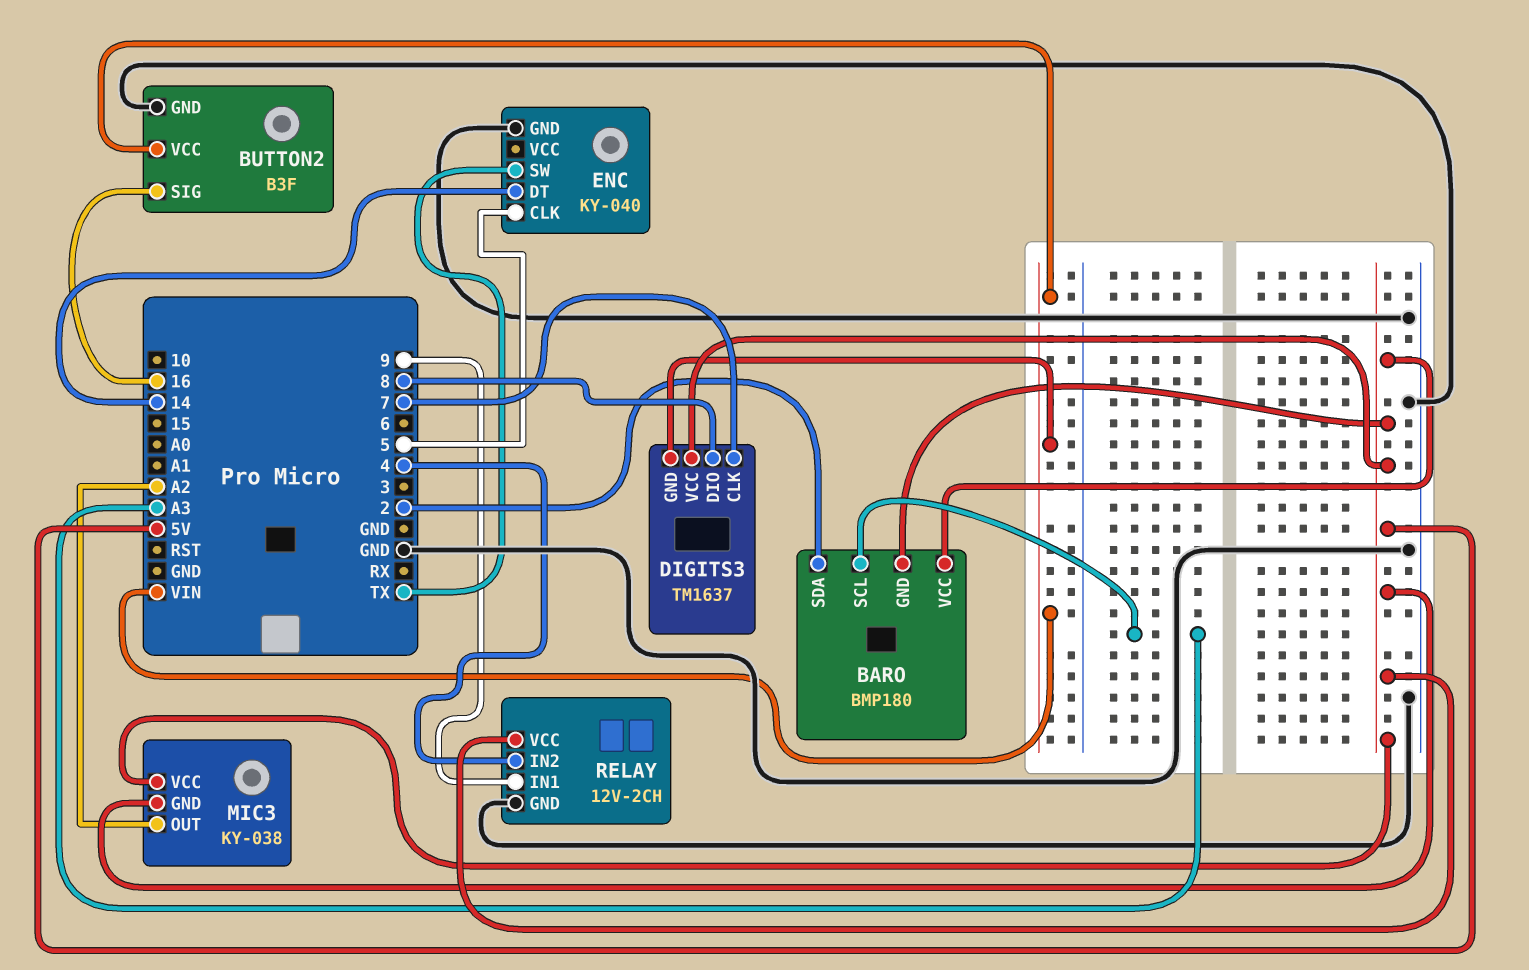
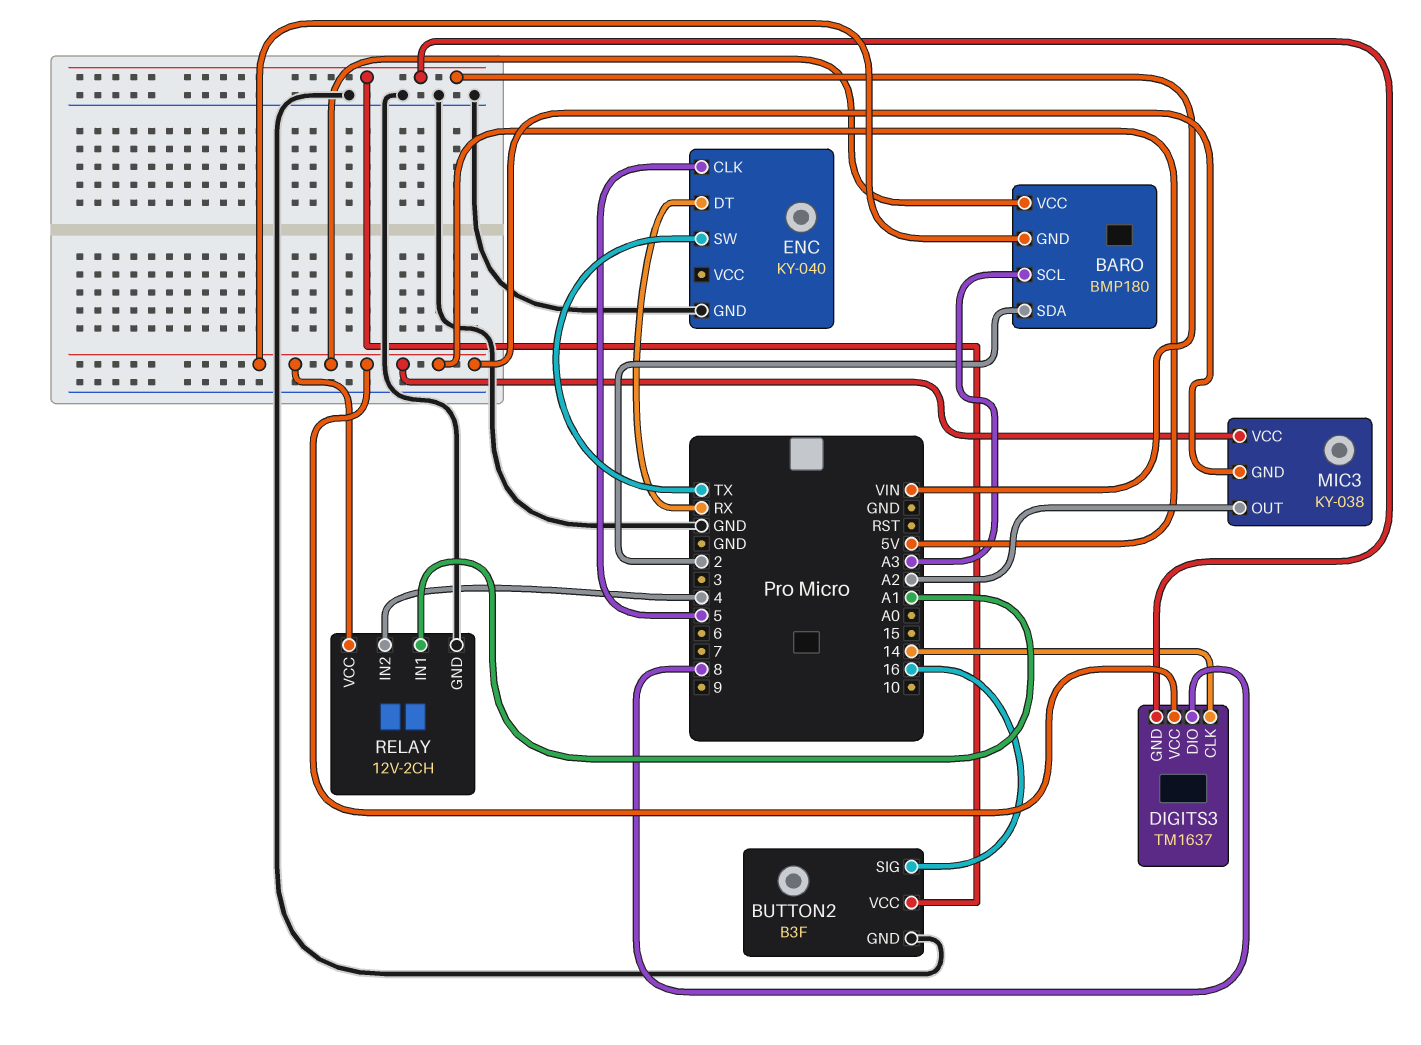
DIGITS3 pin CLK: 7 -> 14
ENC pin DT: 14 -> RX
RELAY pin IN1: 9 -> A1

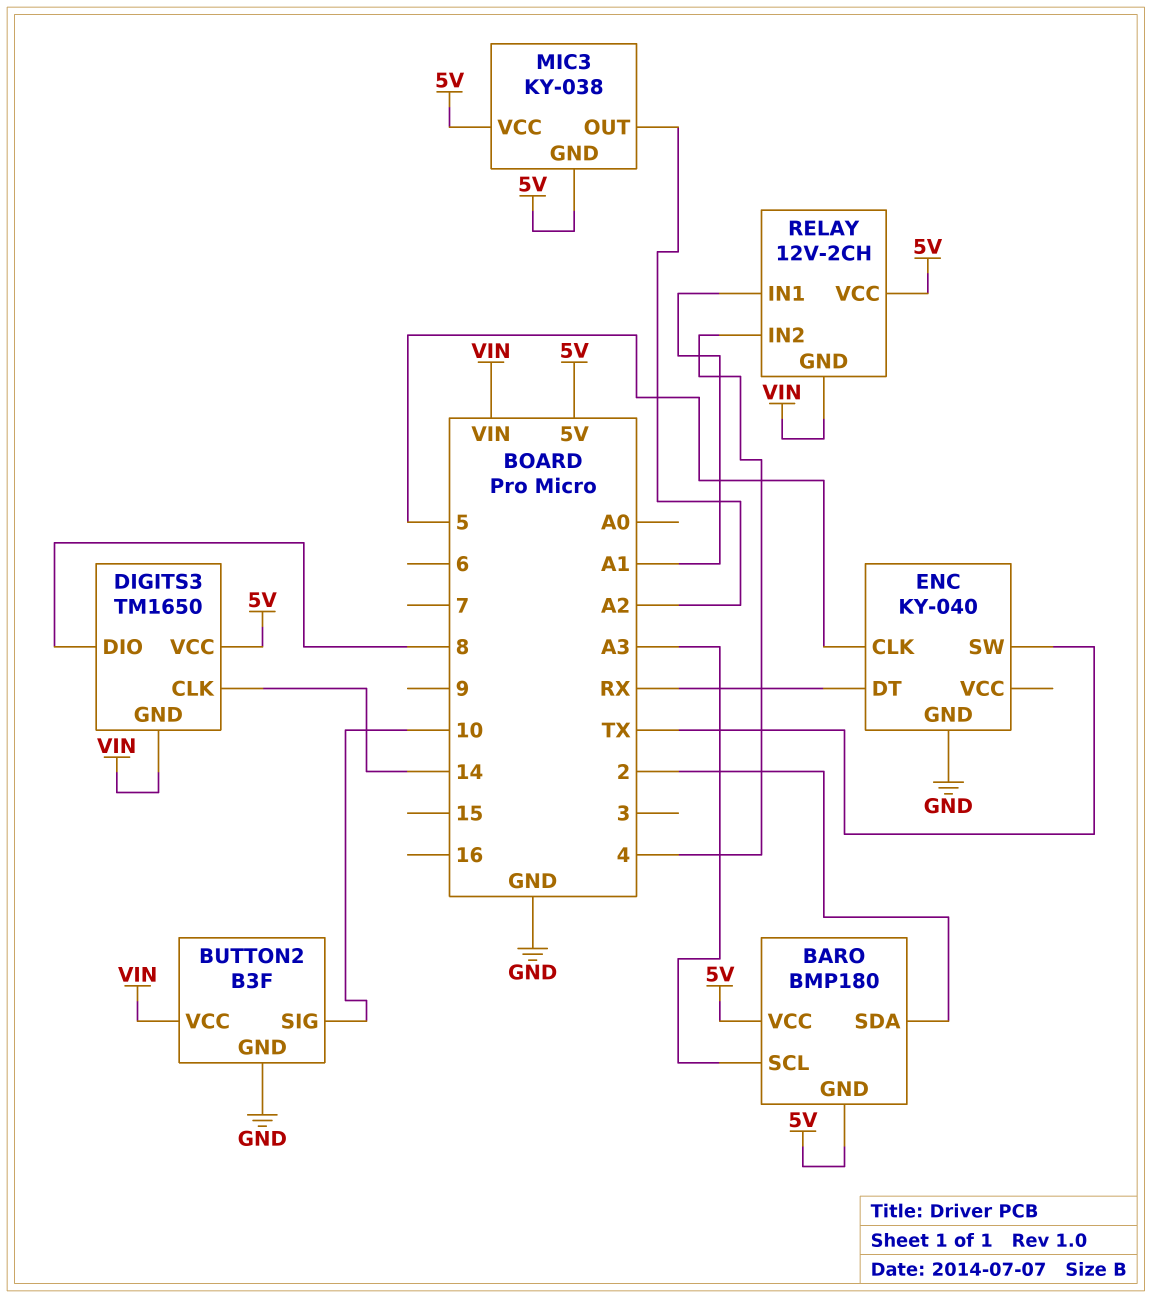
BUTTON2 pin SIG: 16 -> 10
DIGITS3: TM1637 -> TM1650
RELAY pin GND: GND -> VIN

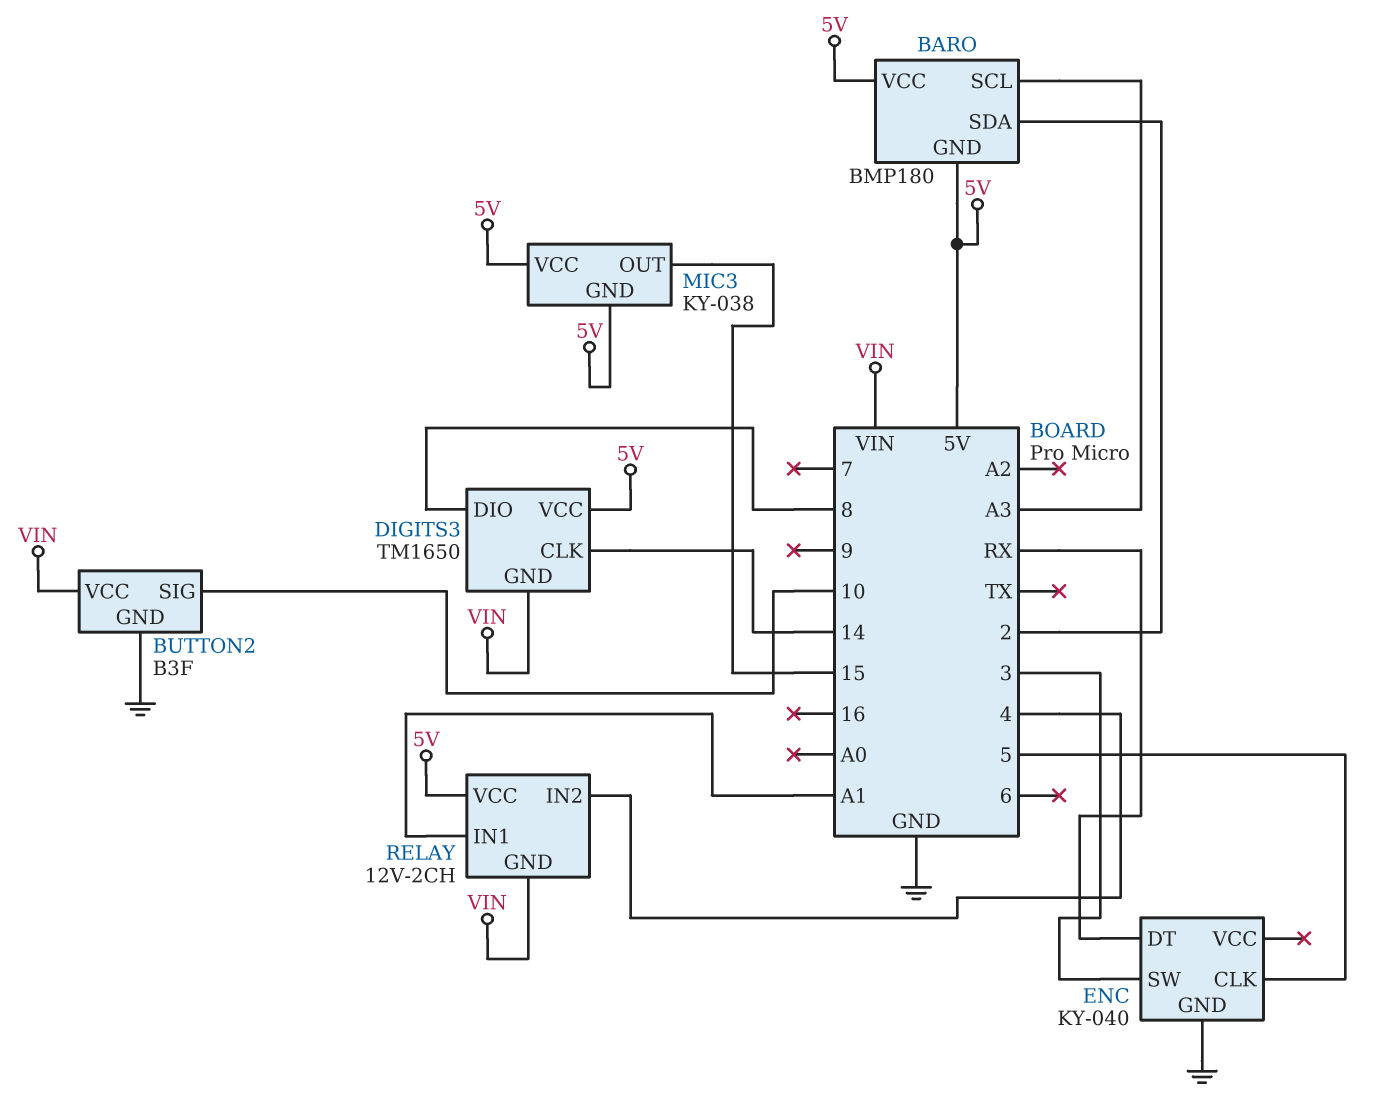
ENC pin SW: TX -> 3
MIC3 pin OUT: A2 -> 15

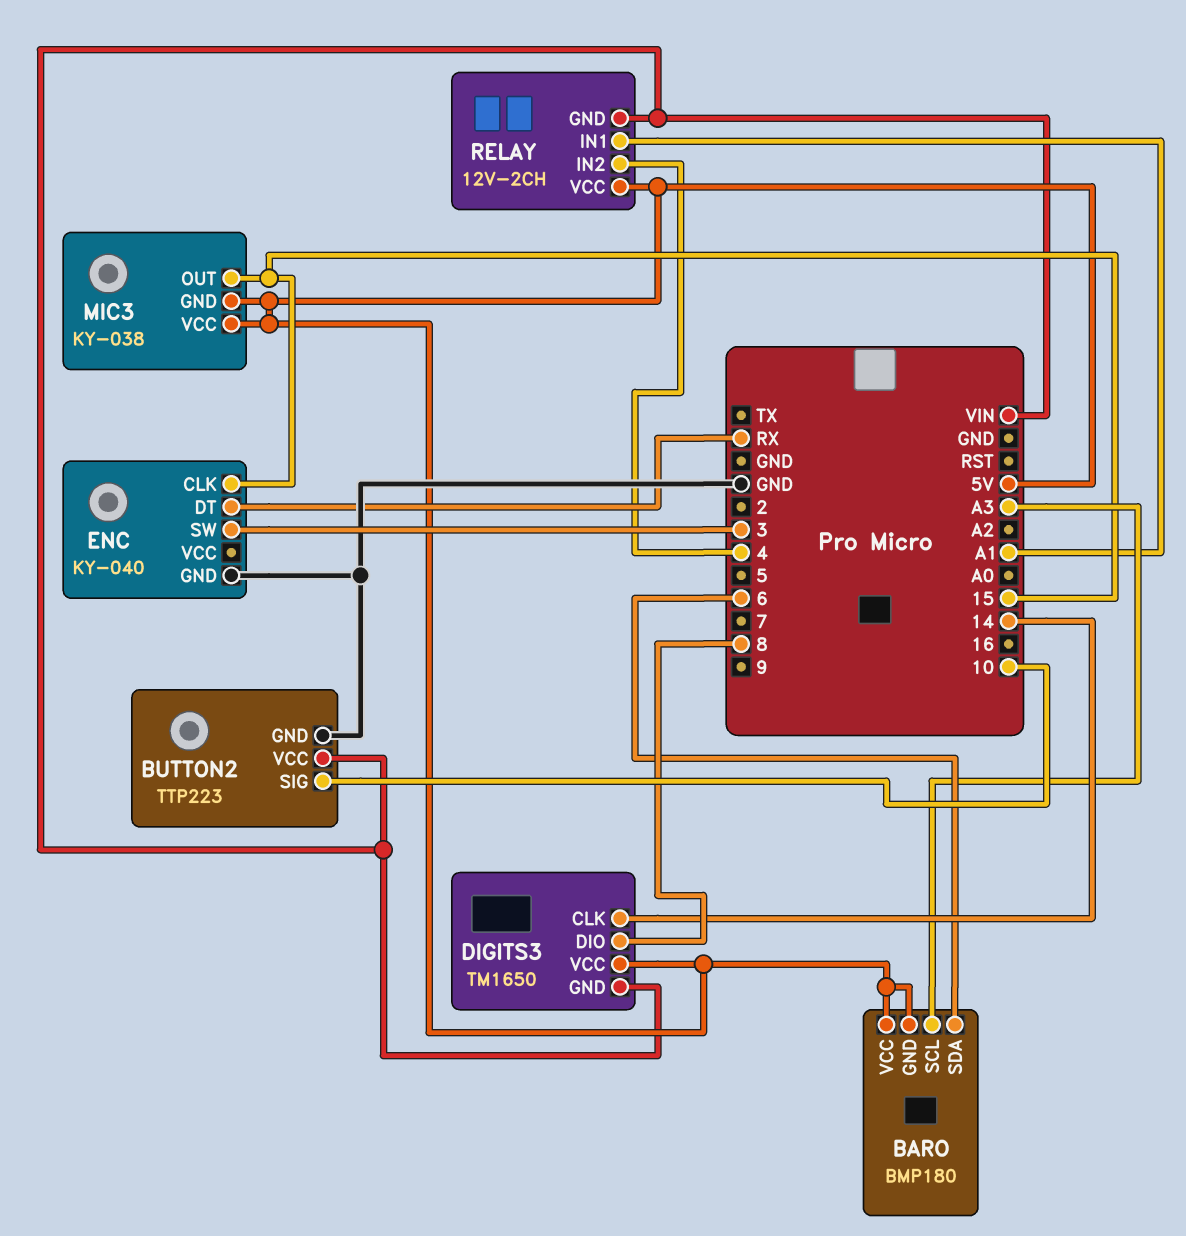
BARO pin SDA: 2 -> 6
BUTTON2: B3F -> TTP223
ENC pin CLK: 5 -> 15

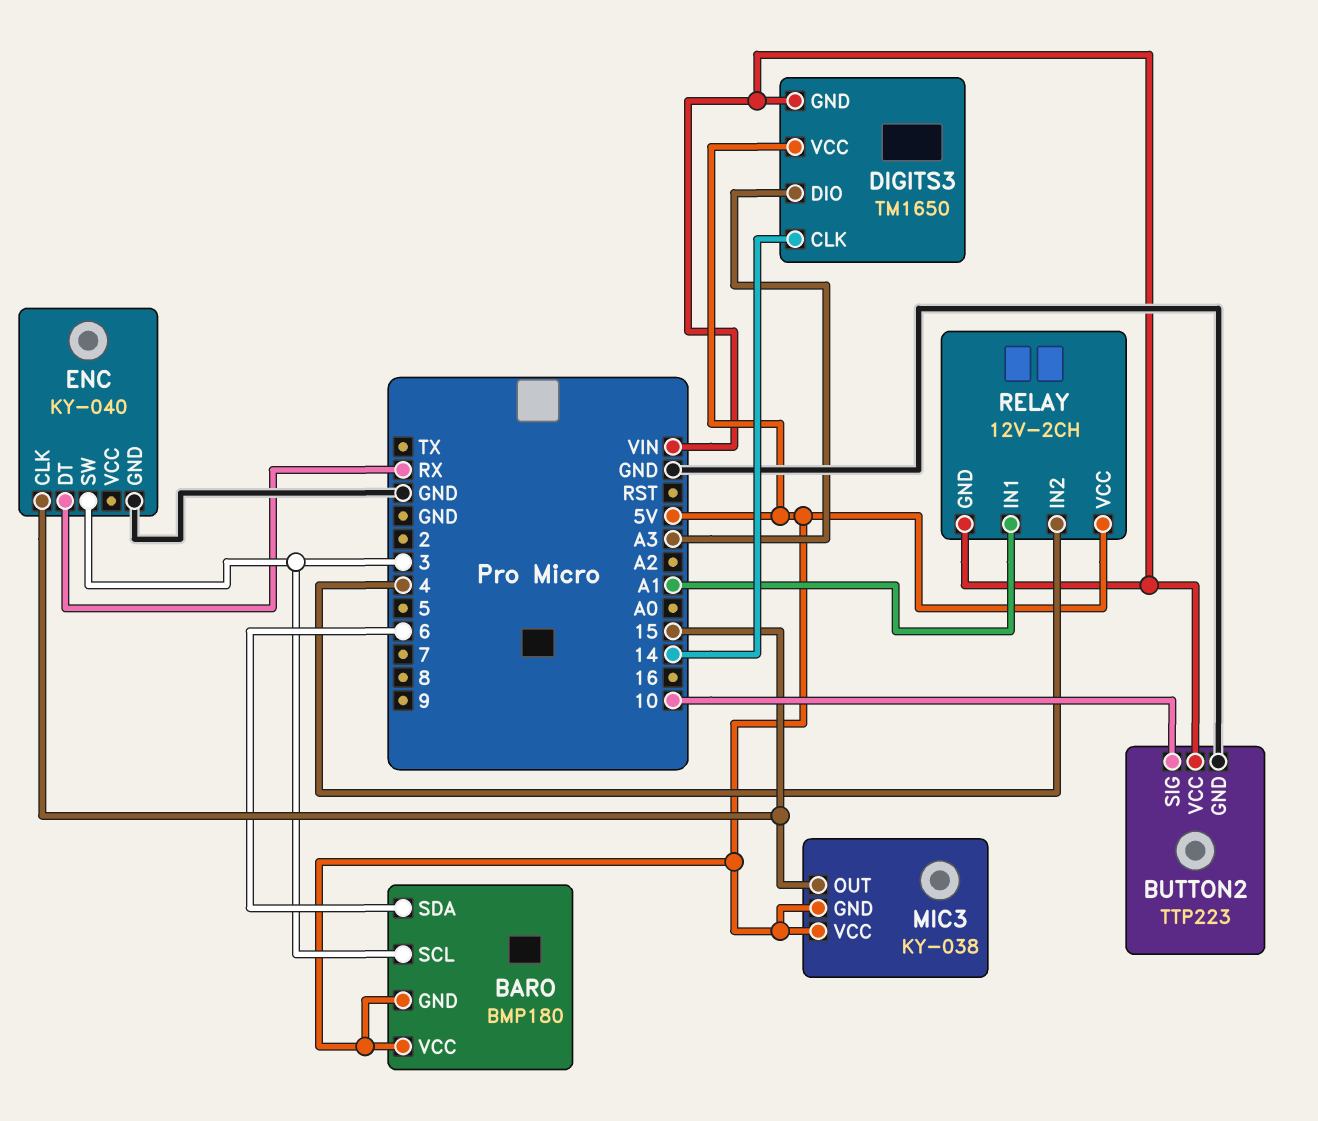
BARO pin SCL: A3 -> 3
DIGITS3 pin DIO: 8 -> A3

